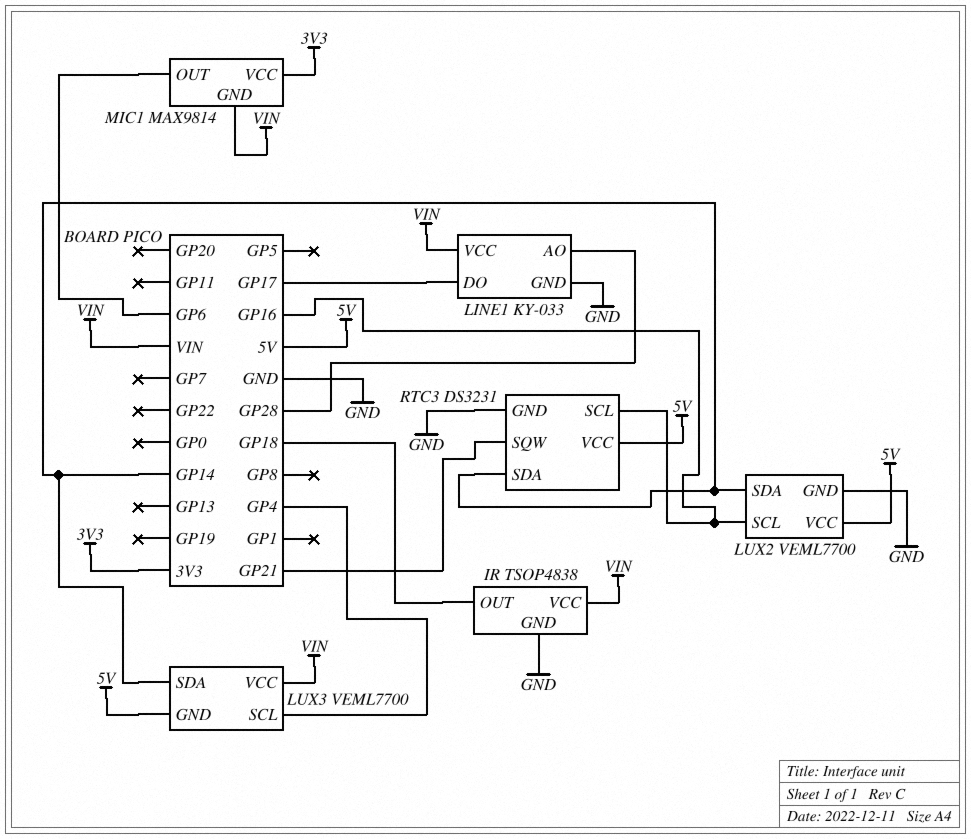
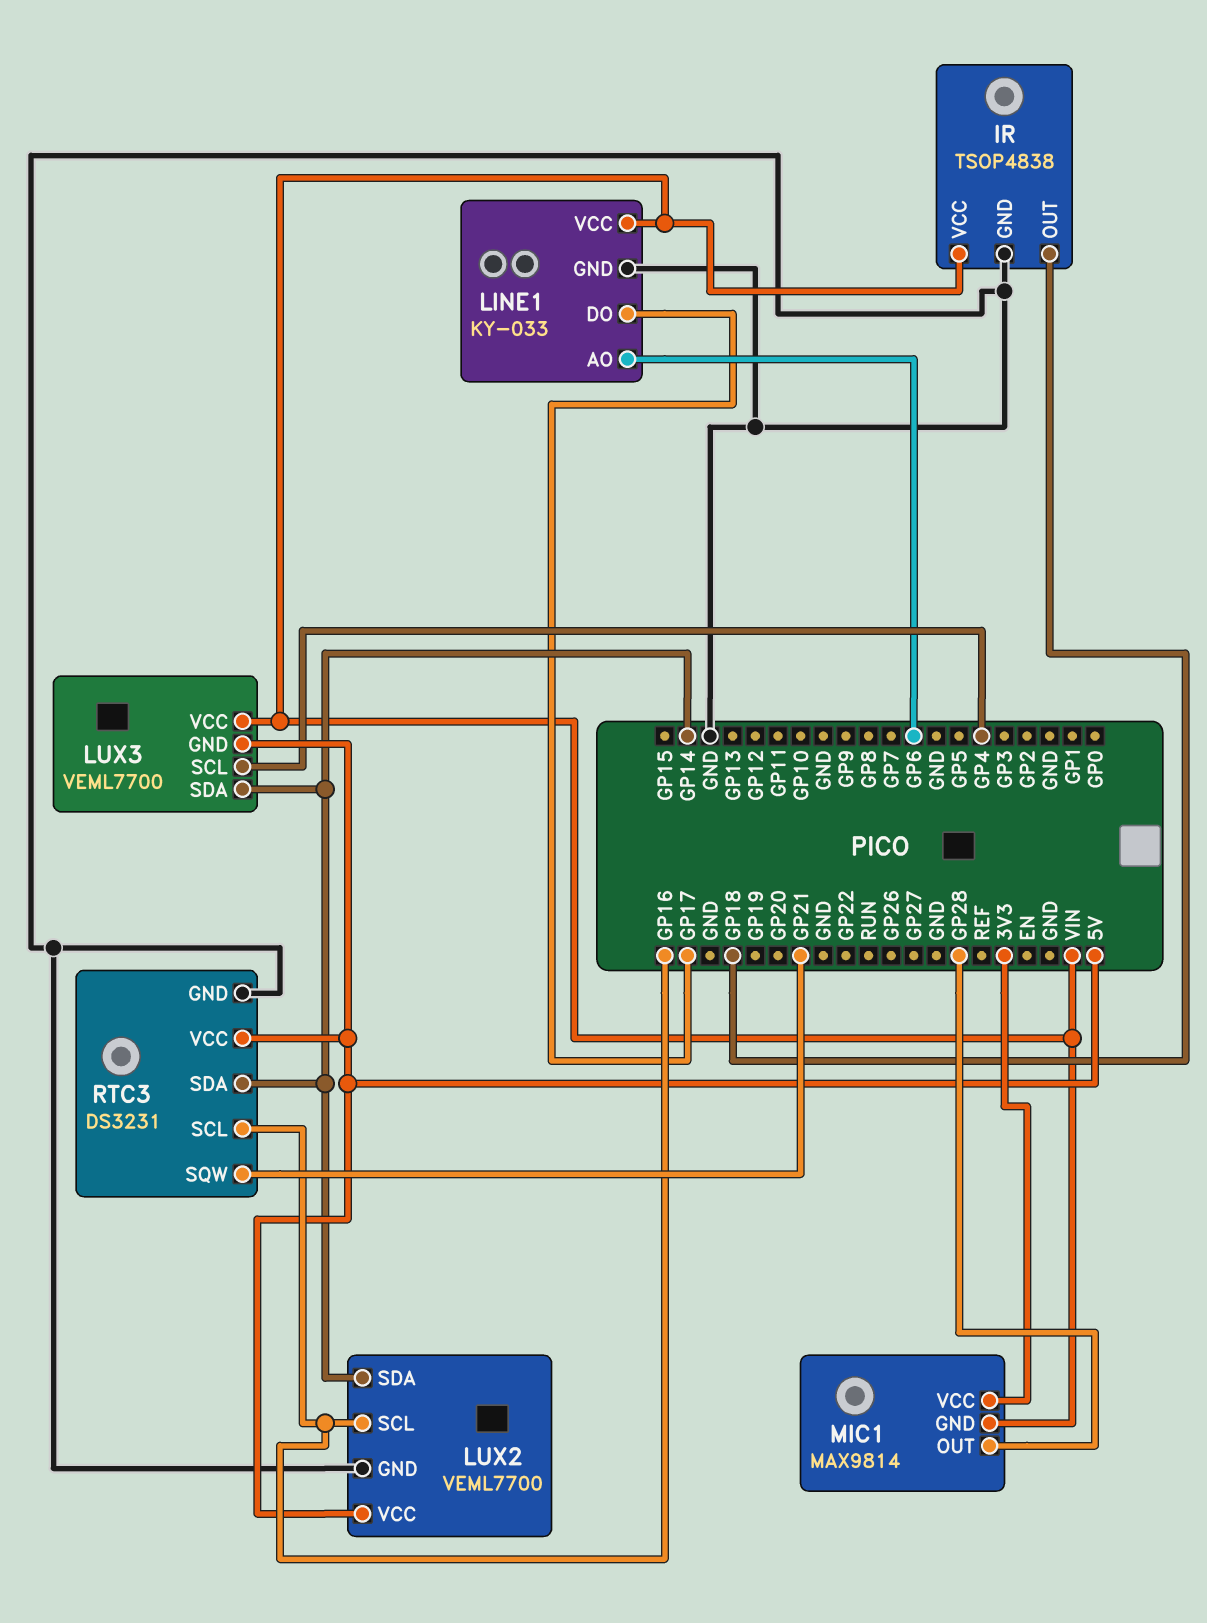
LINE1 pin AO: GP28 -> GP6
MIC1 pin OUT: GP6 -> GP28

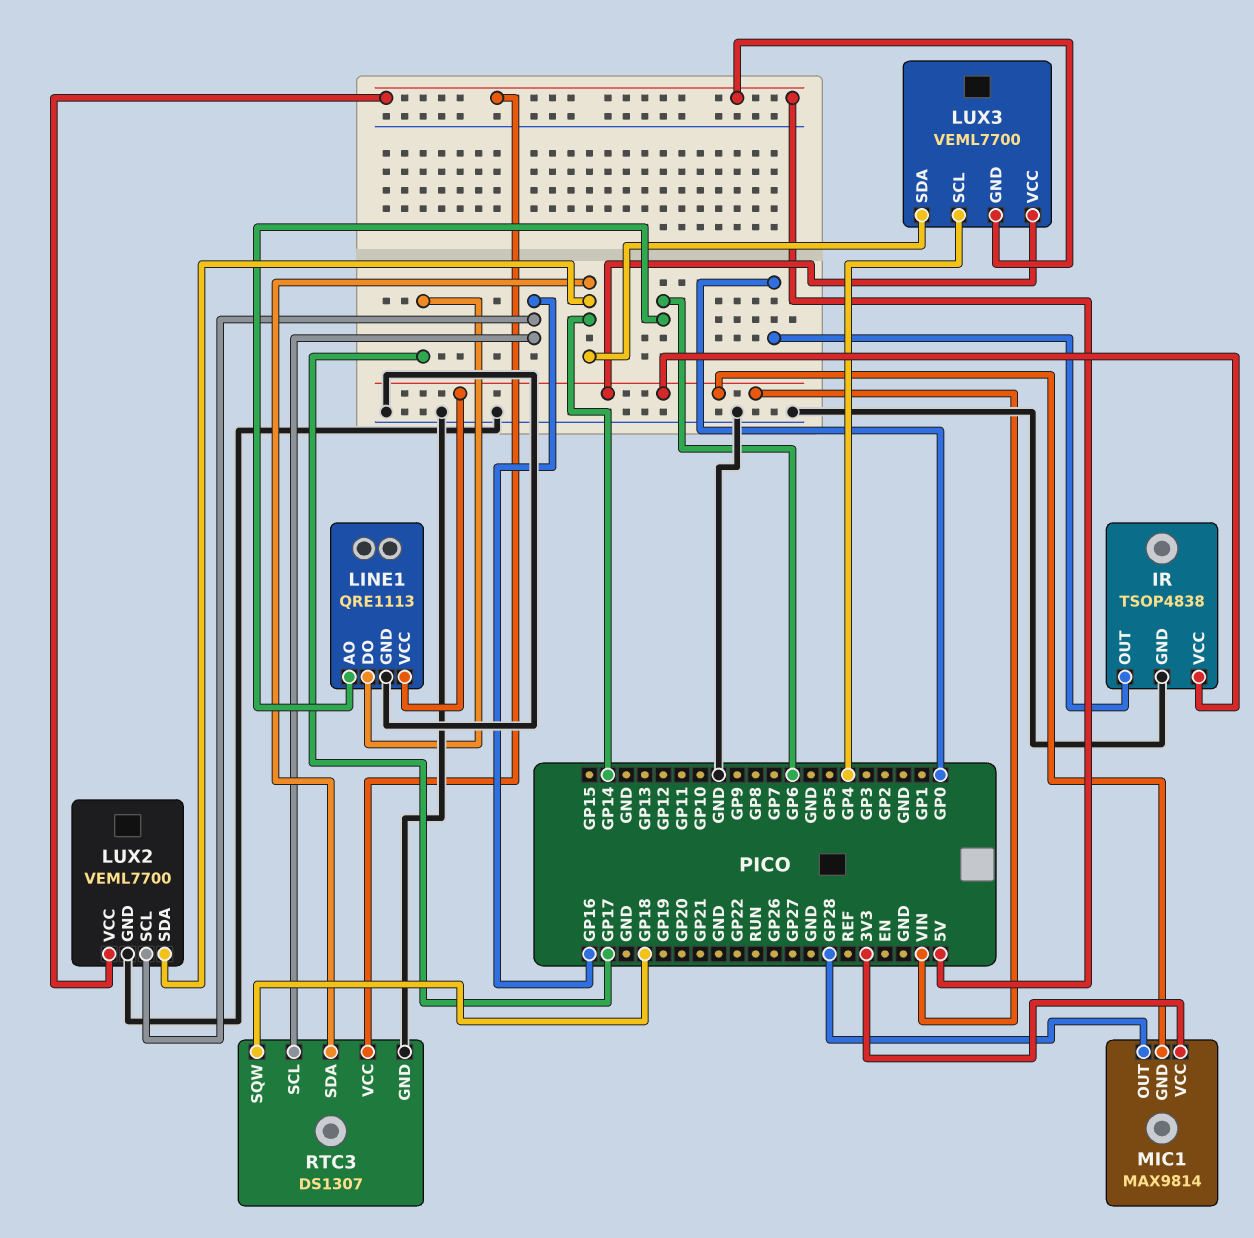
IR pin OUT: GP18 -> GP0
LINE1: KY-033 -> QRE1113
RTC3: DS3231 -> DS1307
RTC3 pin SQW: GP21 -> GP18

